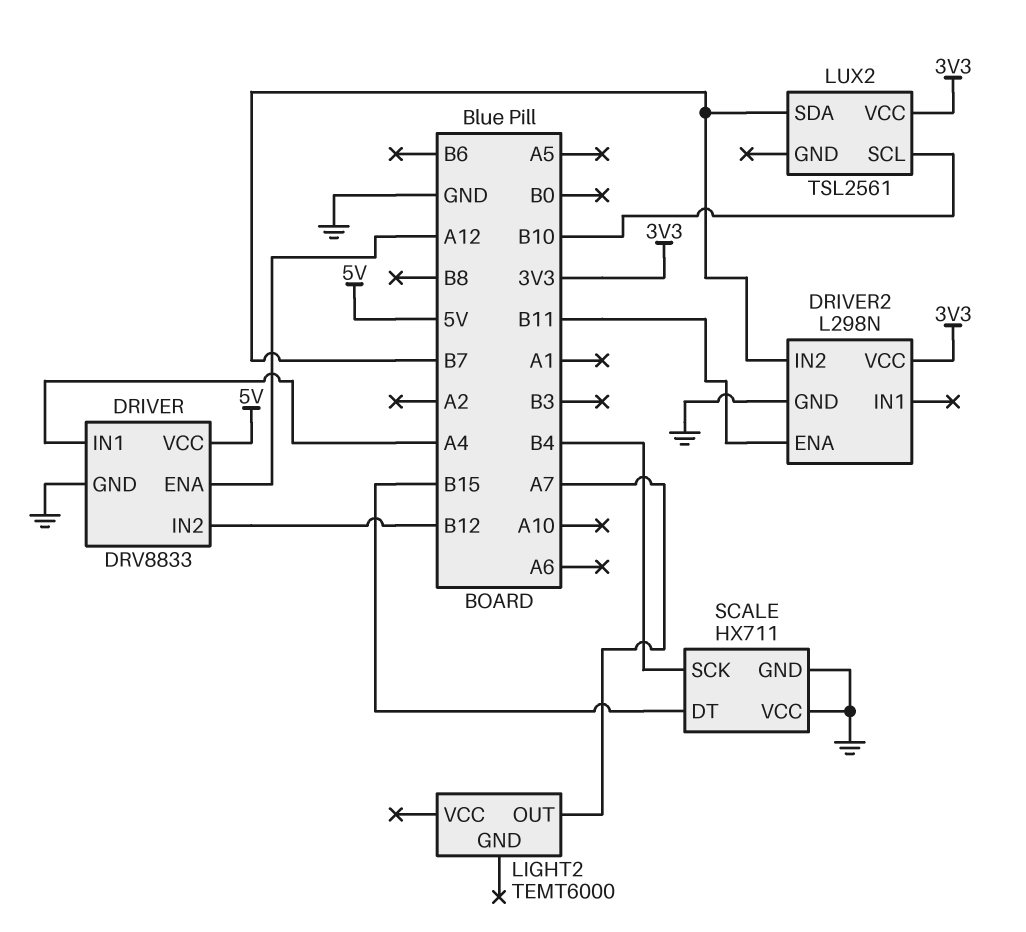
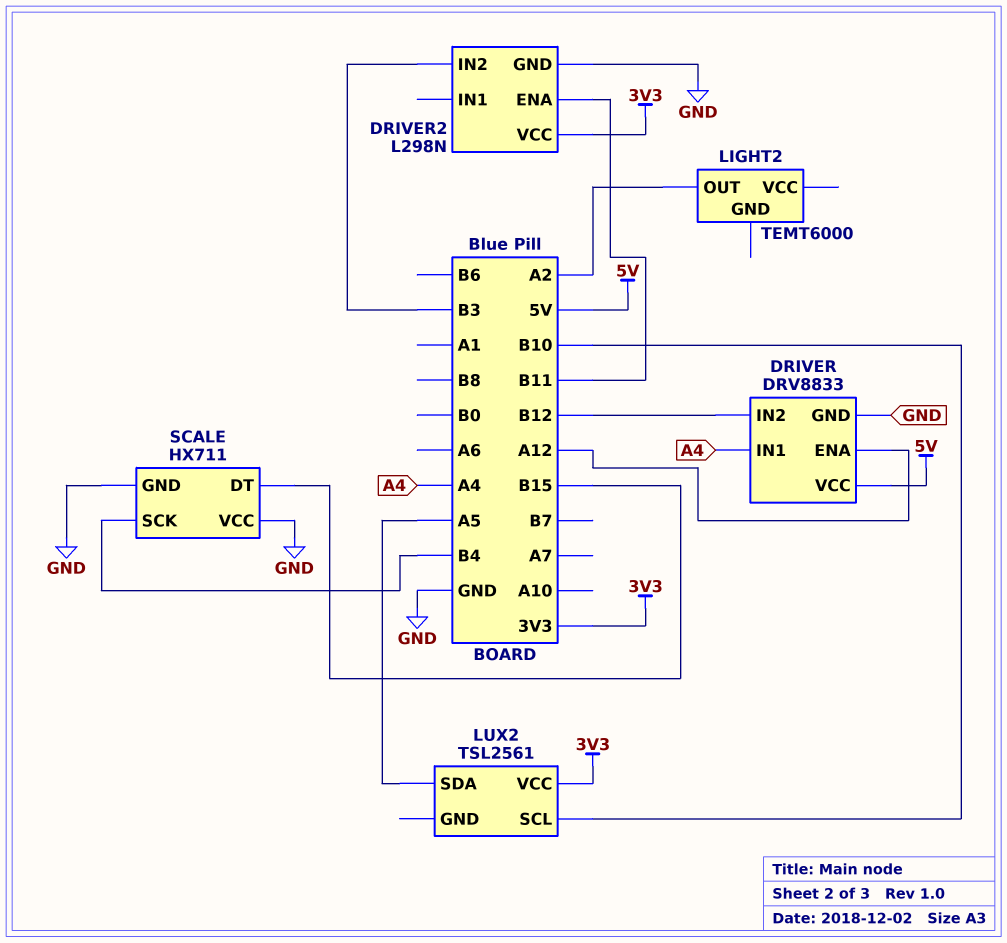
DRIVER2 pin IN2: B7 -> B3
LIGHT2 pin OUT: A7 -> A2
LUX2 pin SDA: B7 -> A5

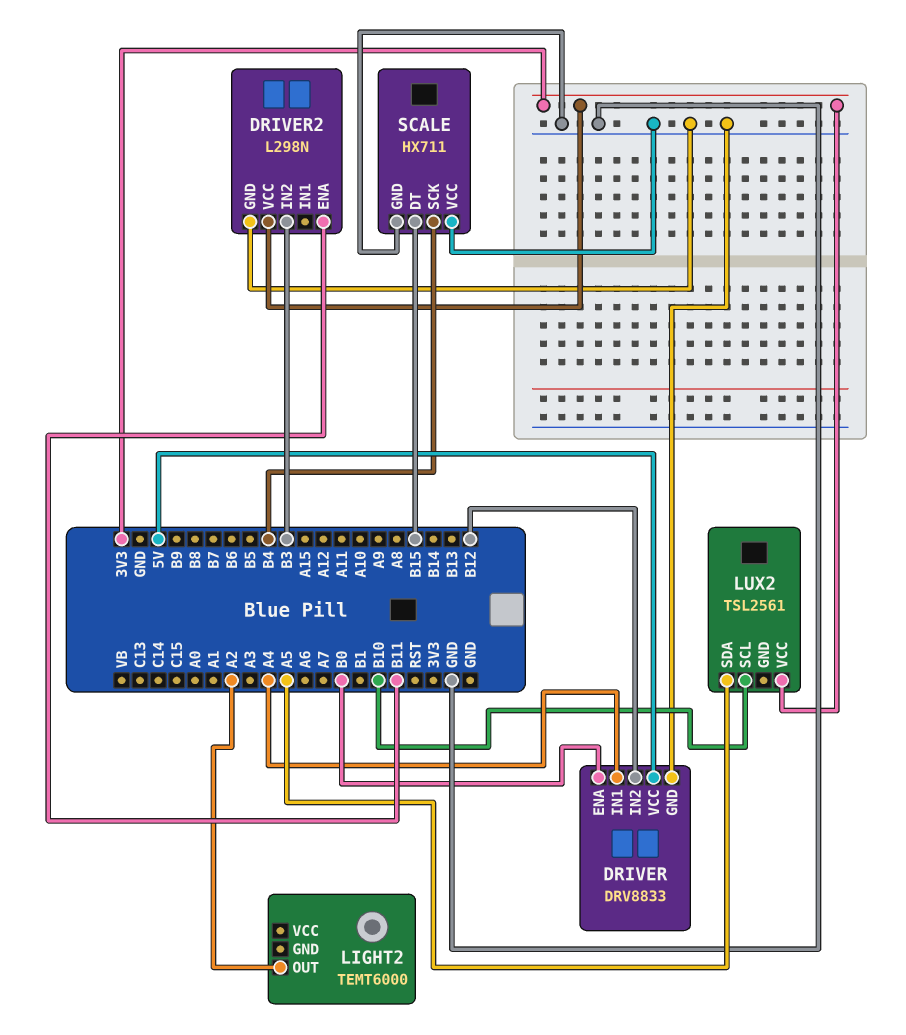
DRIVER pin ENA: A12 -> B0

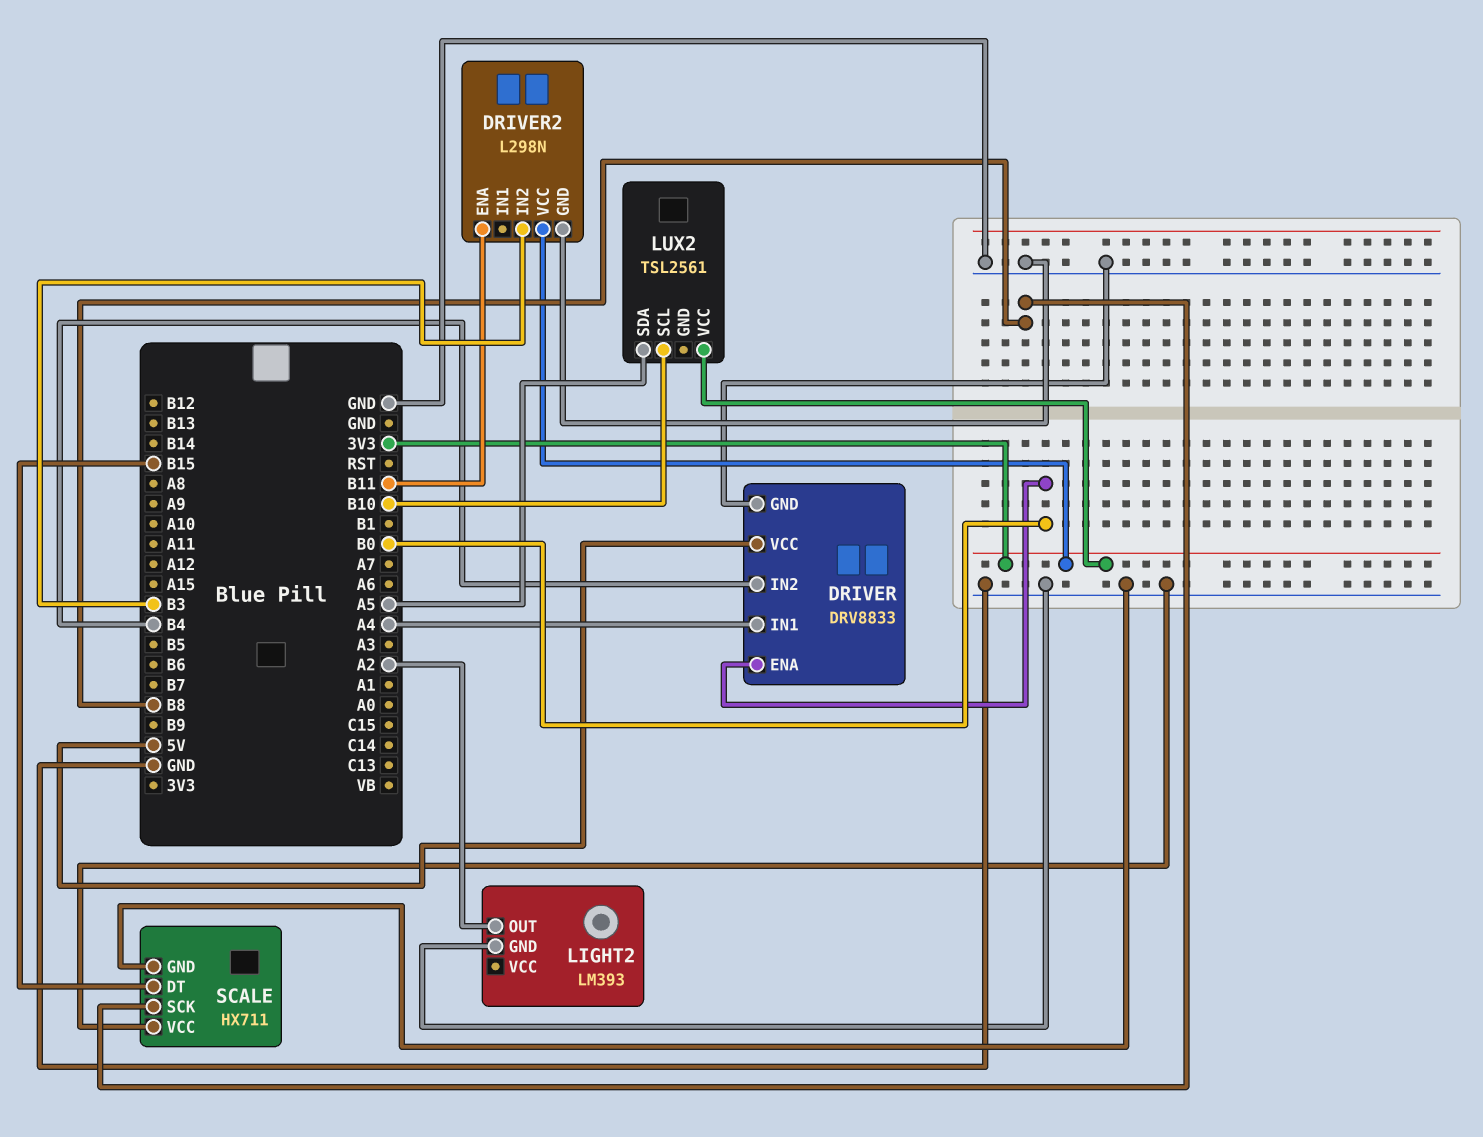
DRIVER pin IN2: B12 -> B4
LIGHT2: TEMT6000 -> LM393
LIGHT2 pin GND: none -> GND
SCALE pin SCK: B4 -> B8

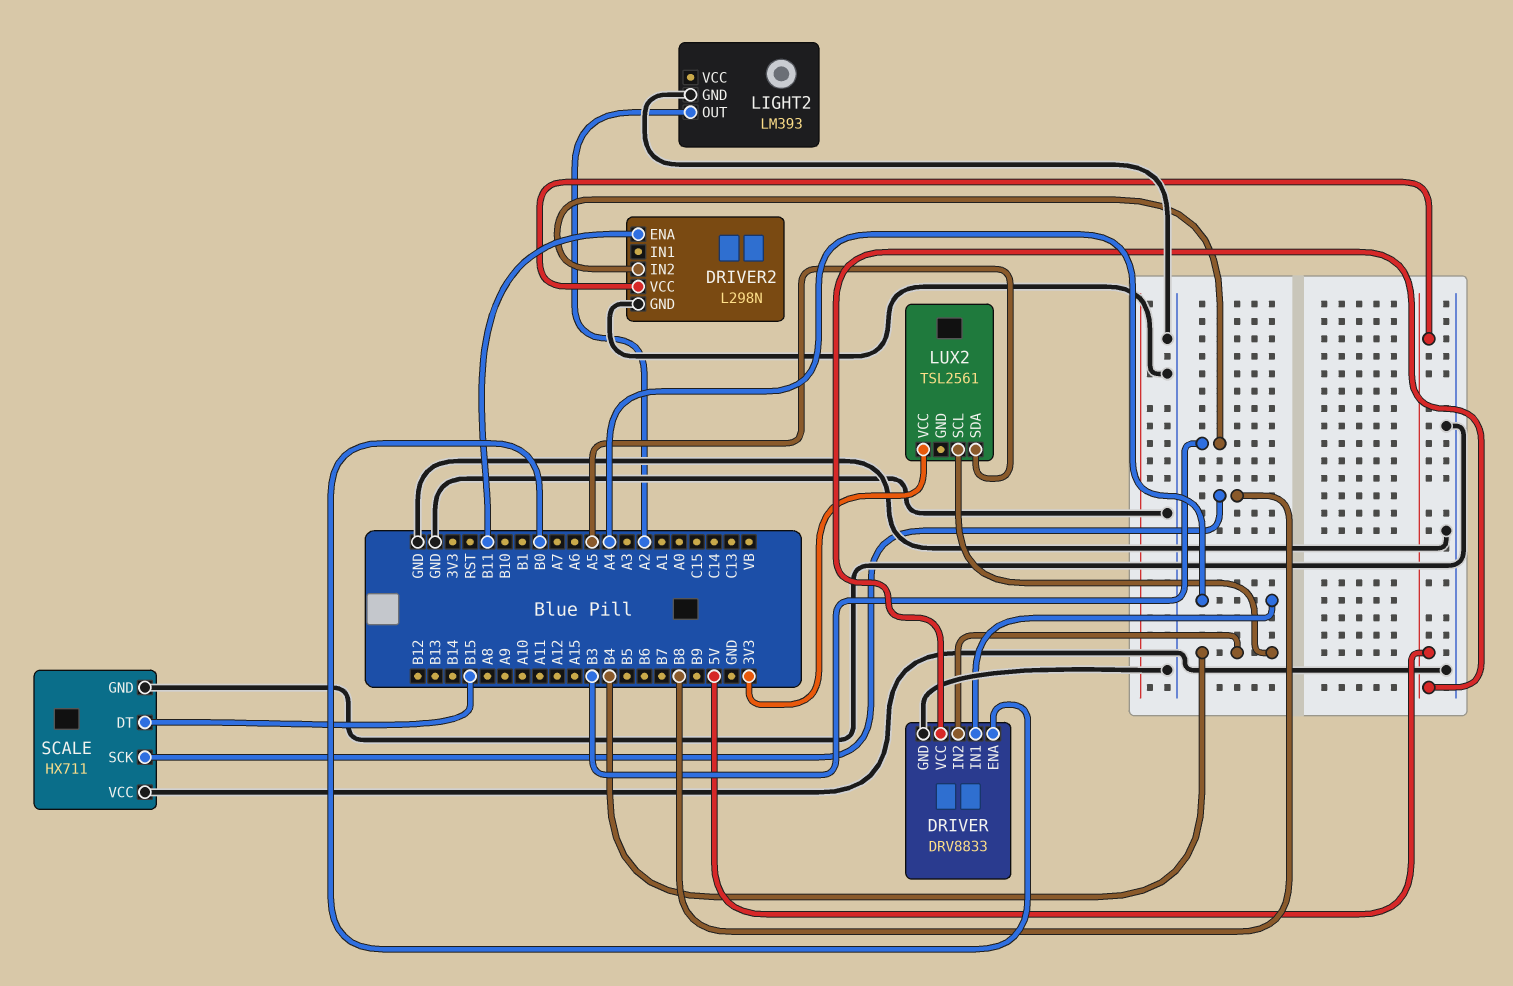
DRIVER2 pin VCC: 3V3 -> 5V
LUX2 pin SCL: B10 -> B4

